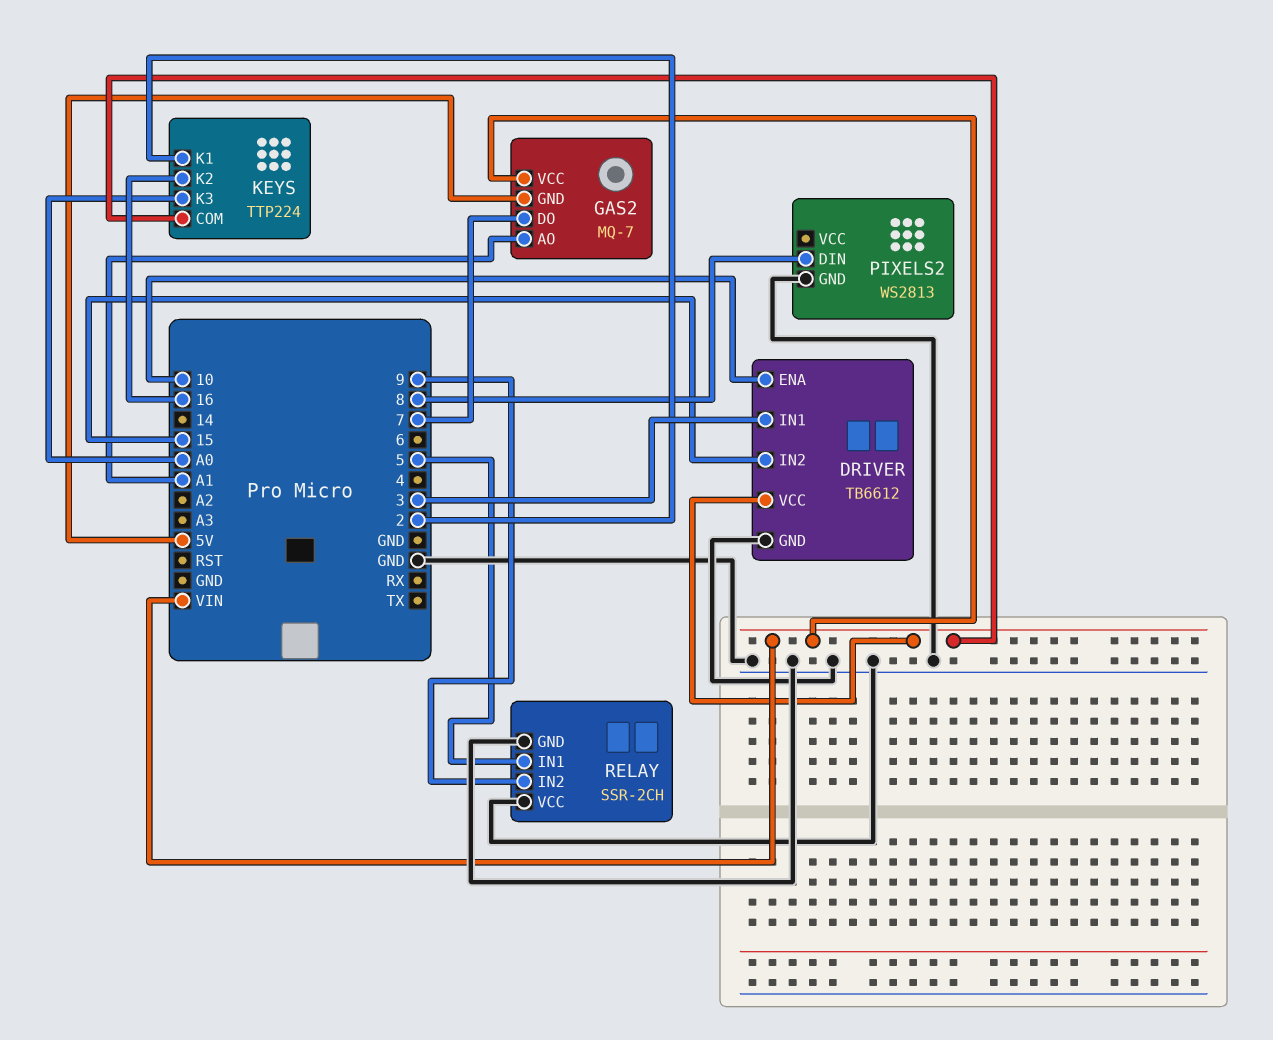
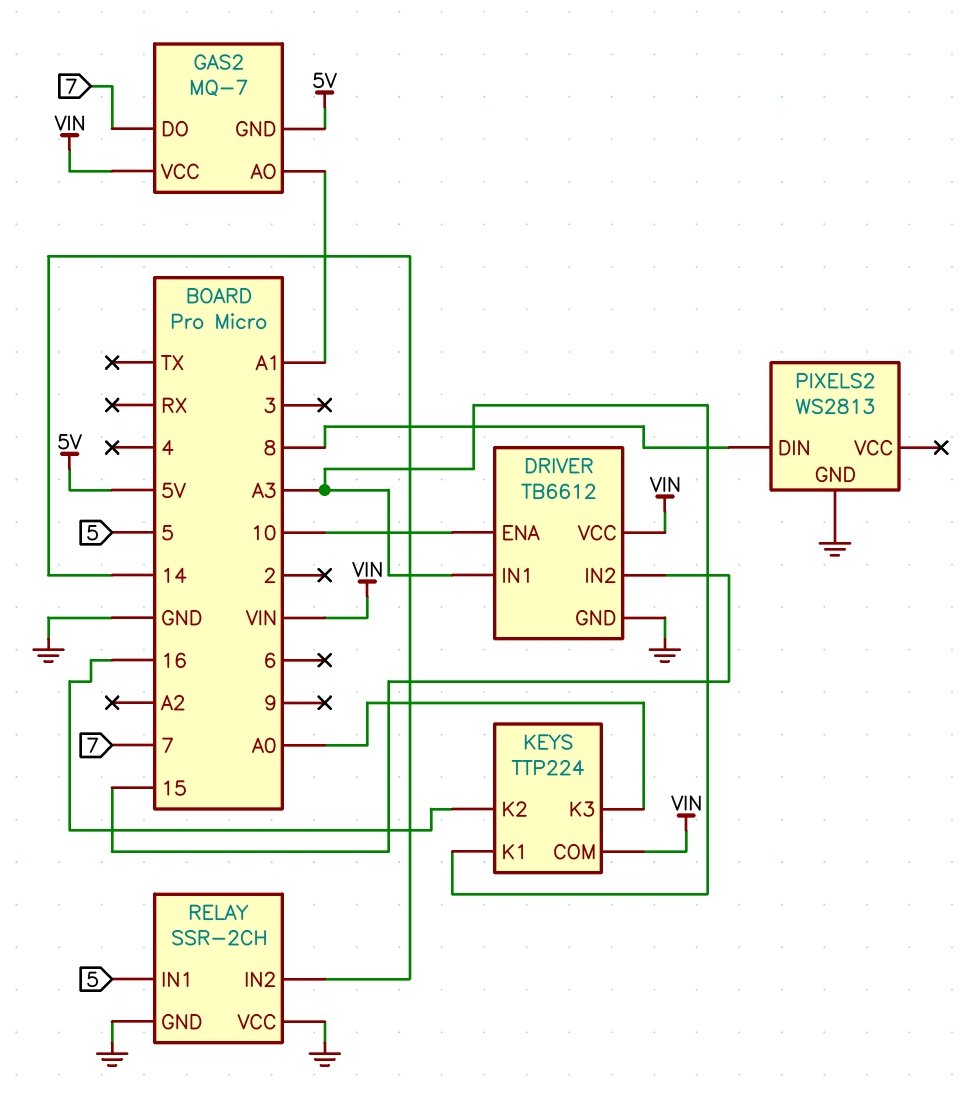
DRIVER pin IN1: 3 -> A3
KEYS pin K1: 2 -> A3
RELAY pin IN2: 9 -> 14

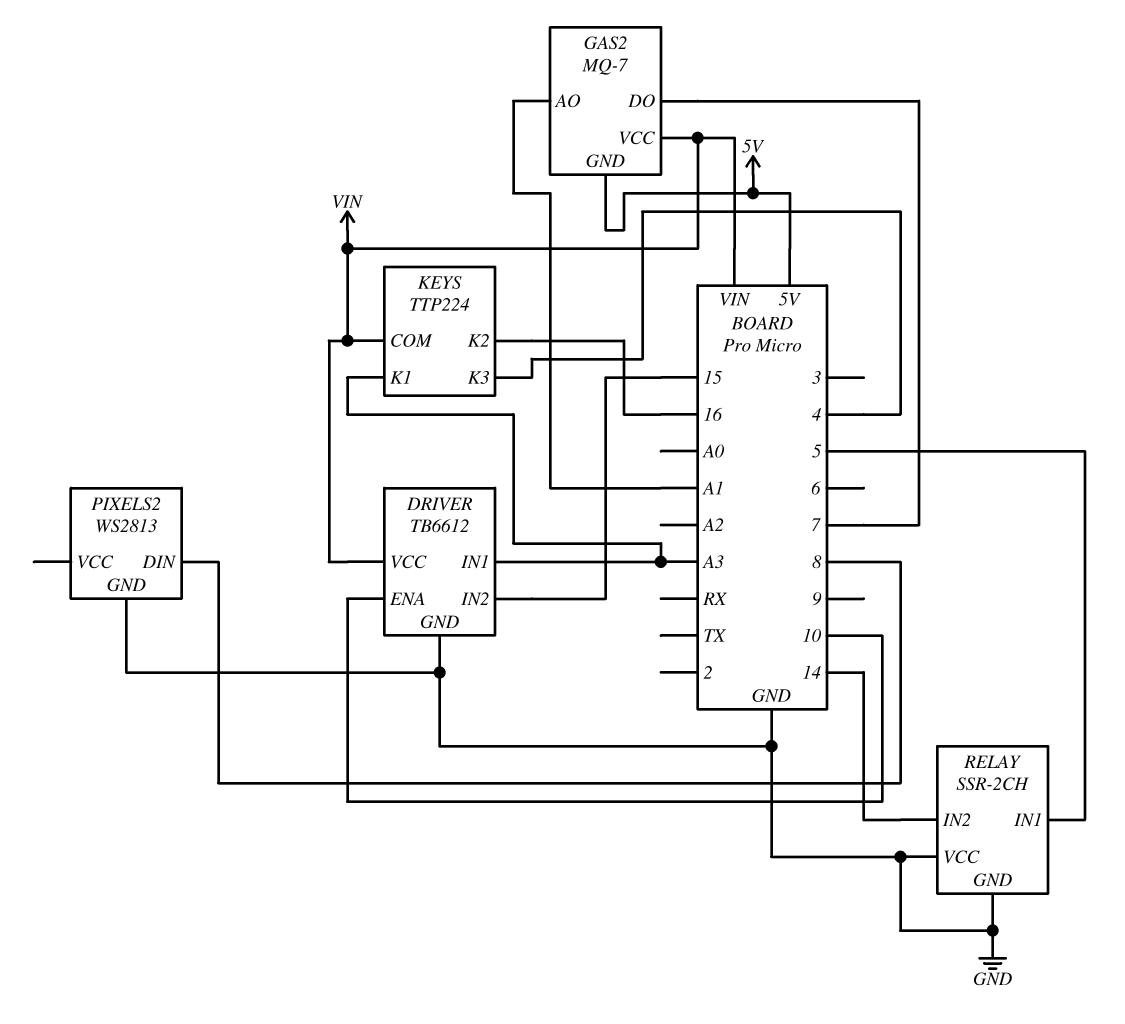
KEYS pin K3: A0 -> 4

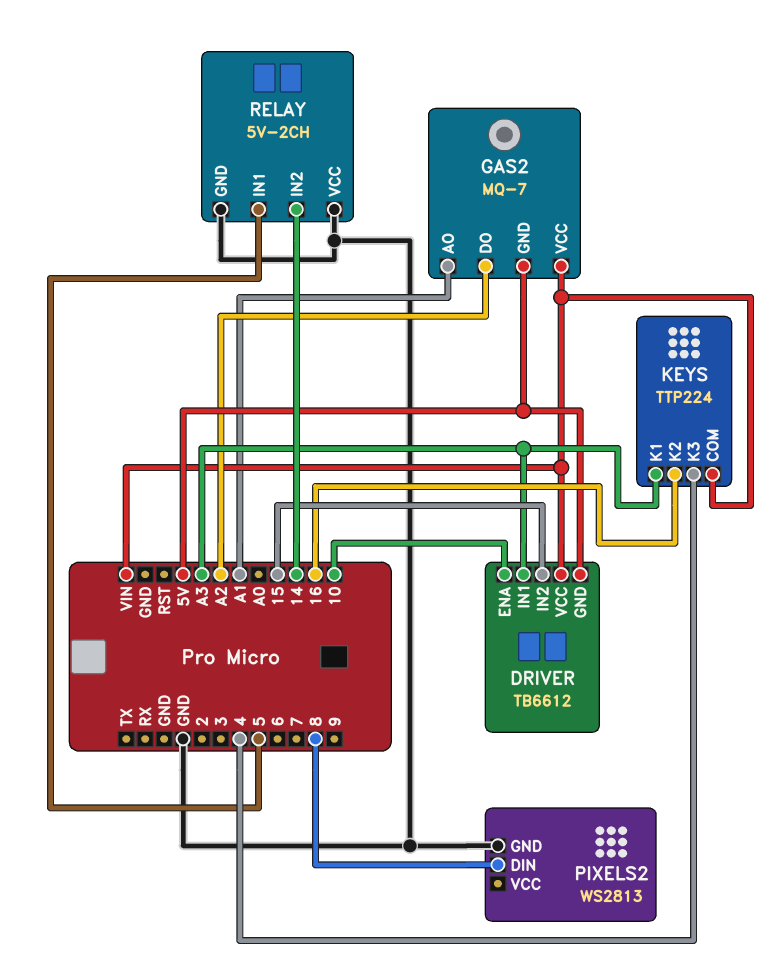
DRIVER pin GND: GND -> 5V
GAS2 pin DO: 7 -> A2
RELAY: SSR-2CH -> 5V-2CH

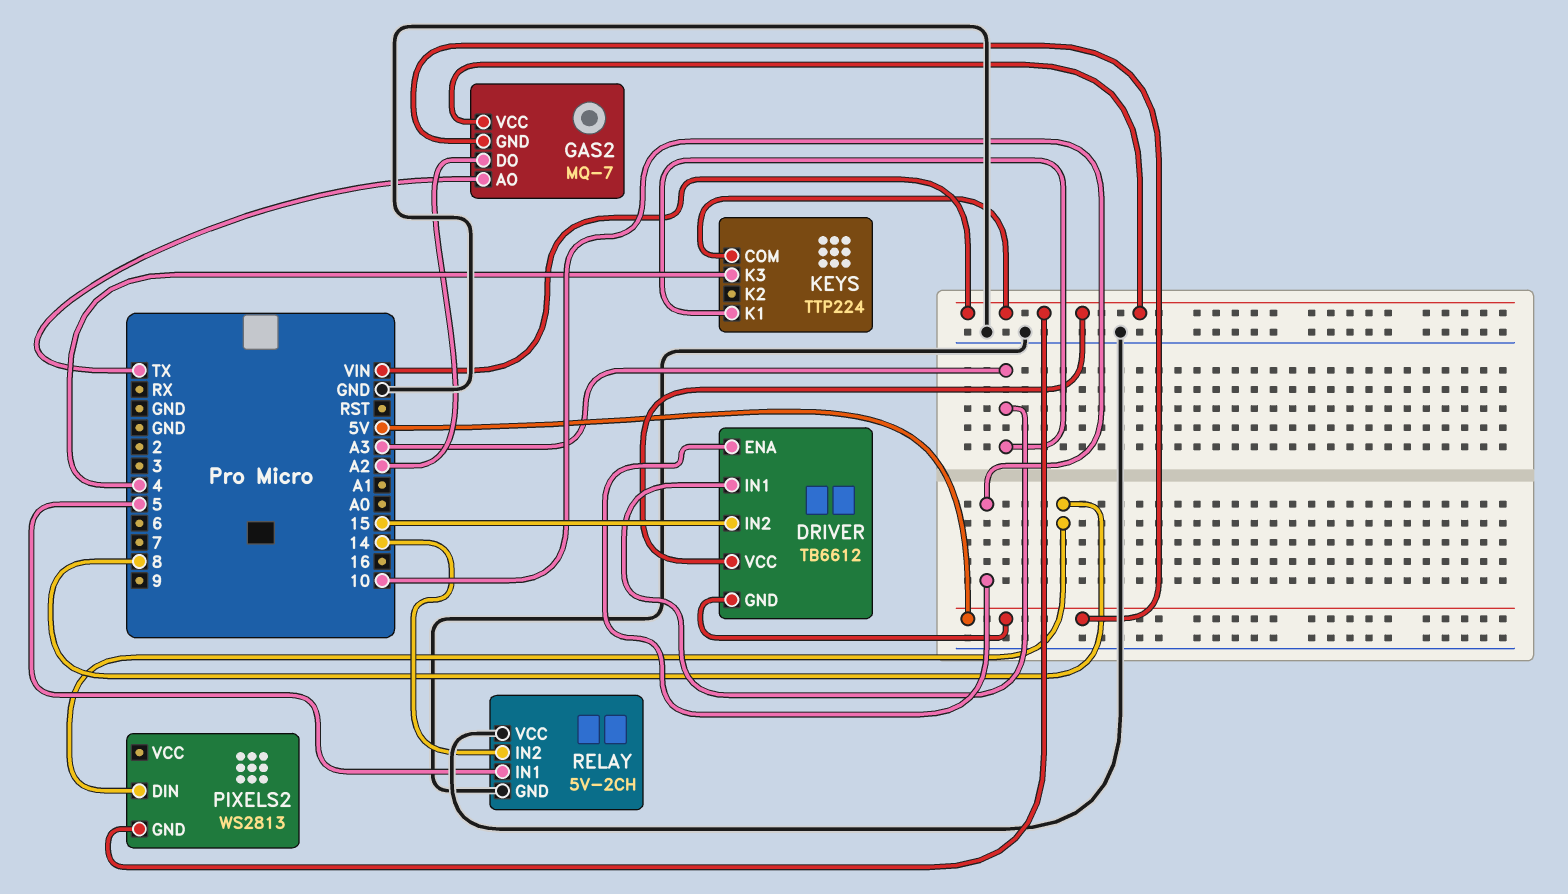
GAS2 pin AO: A1 -> TX
KEYS pin K2: 16 -> none
PIXELS2 pin GND: GND -> VIN

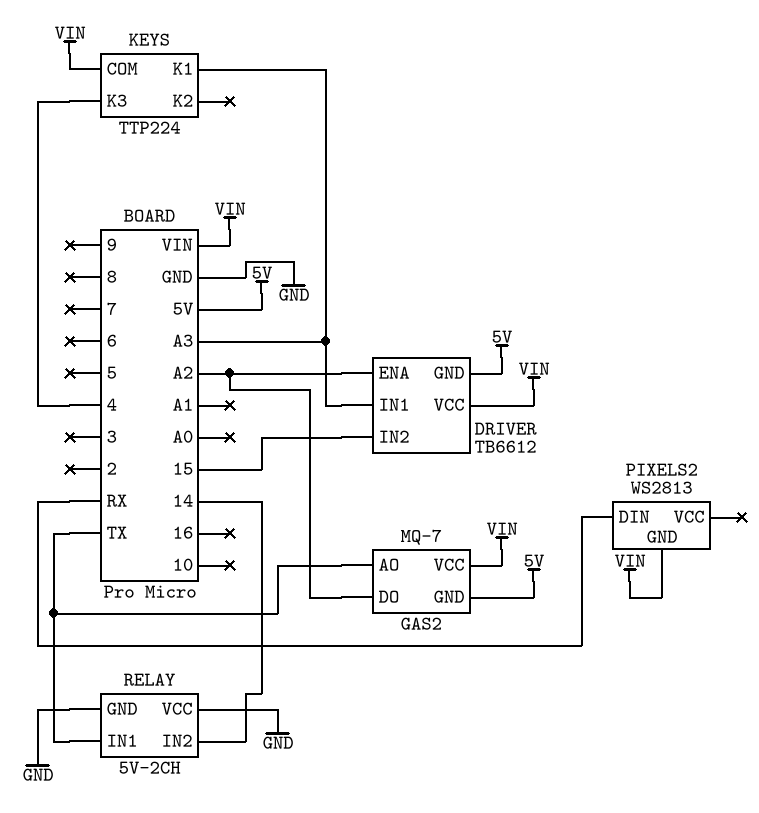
DRIVER pin ENA: 10 -> A2
PIXELS2 pin DIN: 8 -> RX
RELAY pin IN1: 5 -> TX

